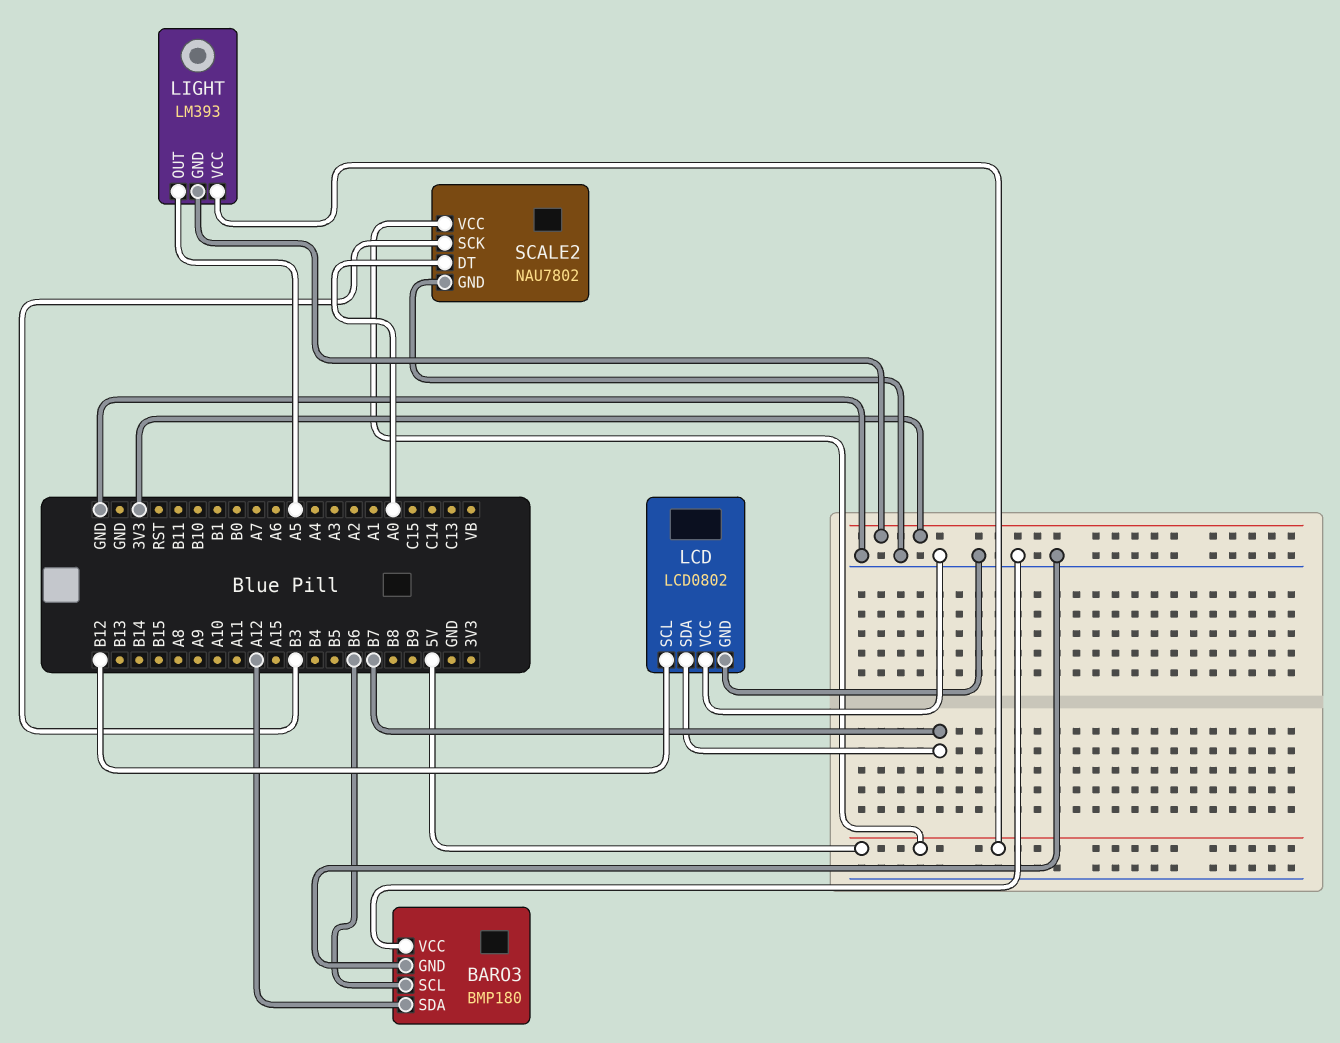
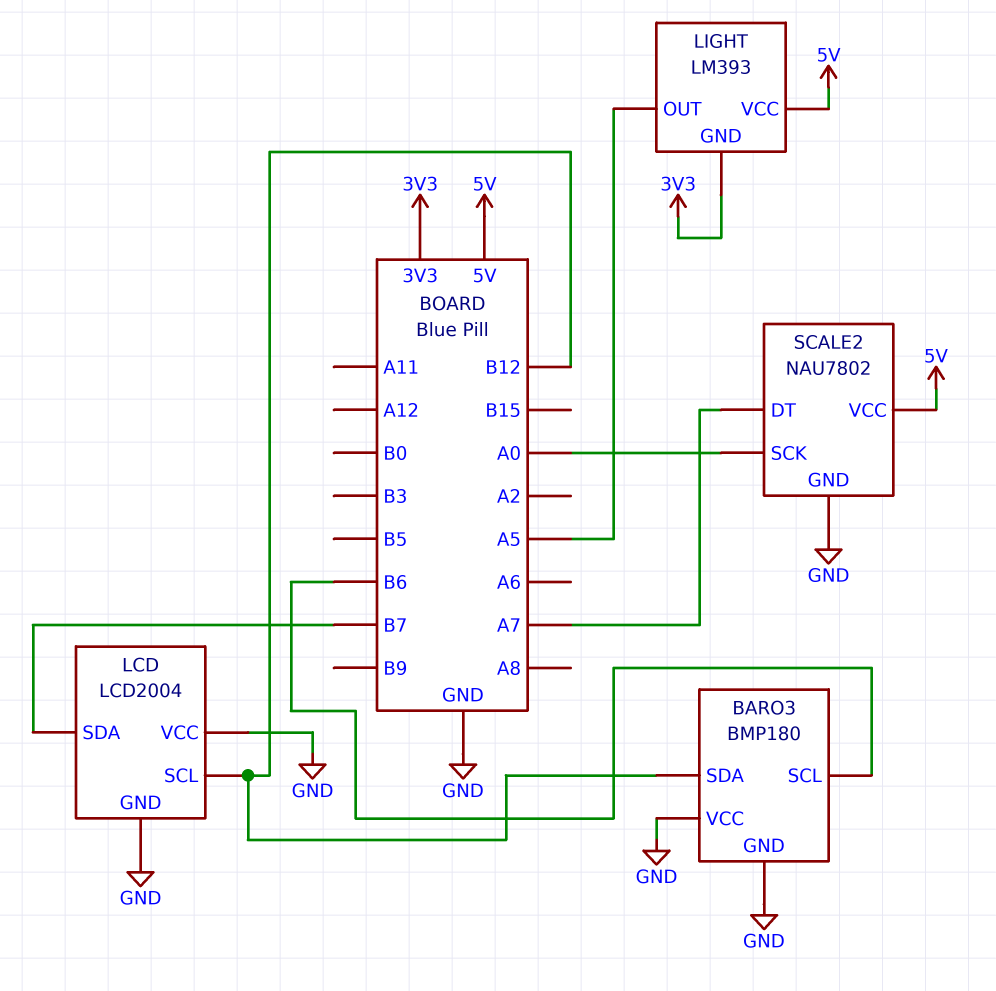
BARO3 pin SDA: A12 -> B12
LCD: LCD0802 -> LCD2004
SCALE2 pin DT: A0 -> A7
SCALE2 pin SCK: B3 -> A0

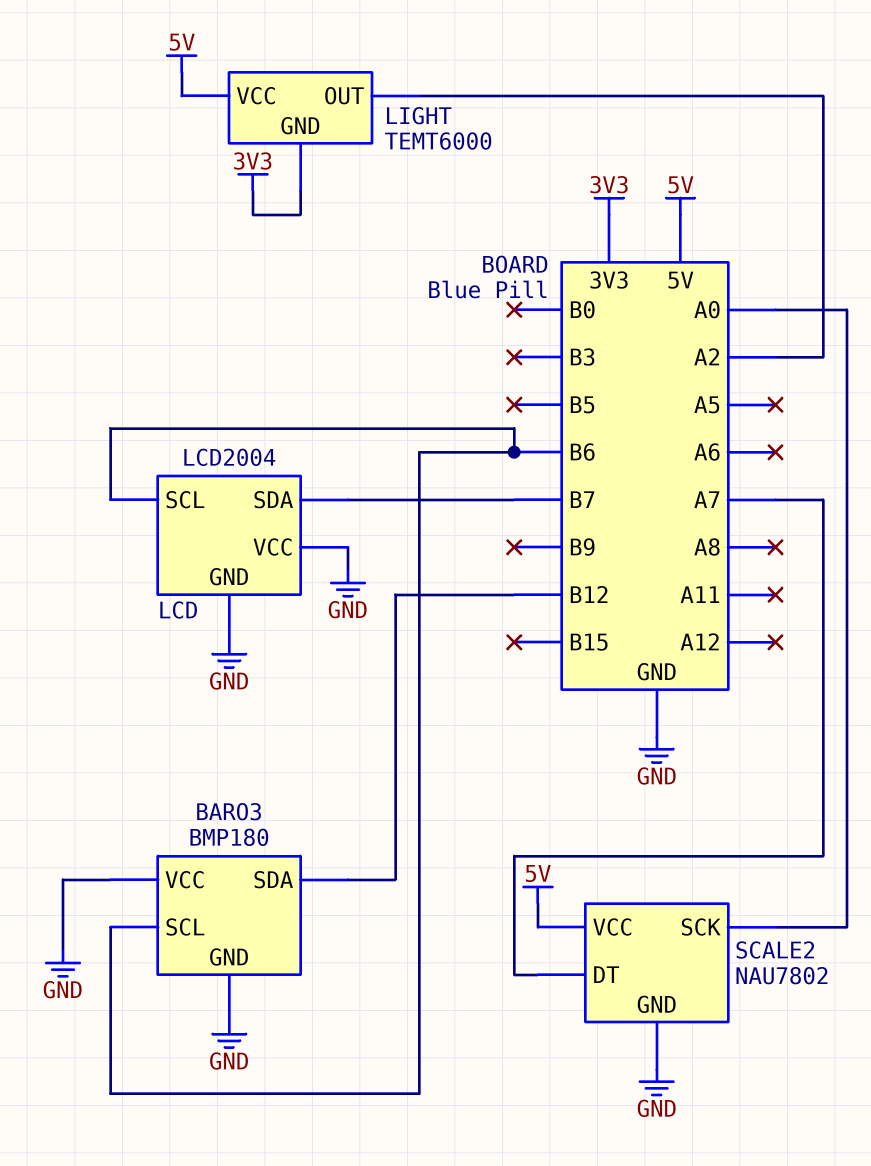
LCD pin SCL: B12 -> B6
LIGHT: LM393 -> TEMT6000
LIGHT pin OUT: A5 -> A2

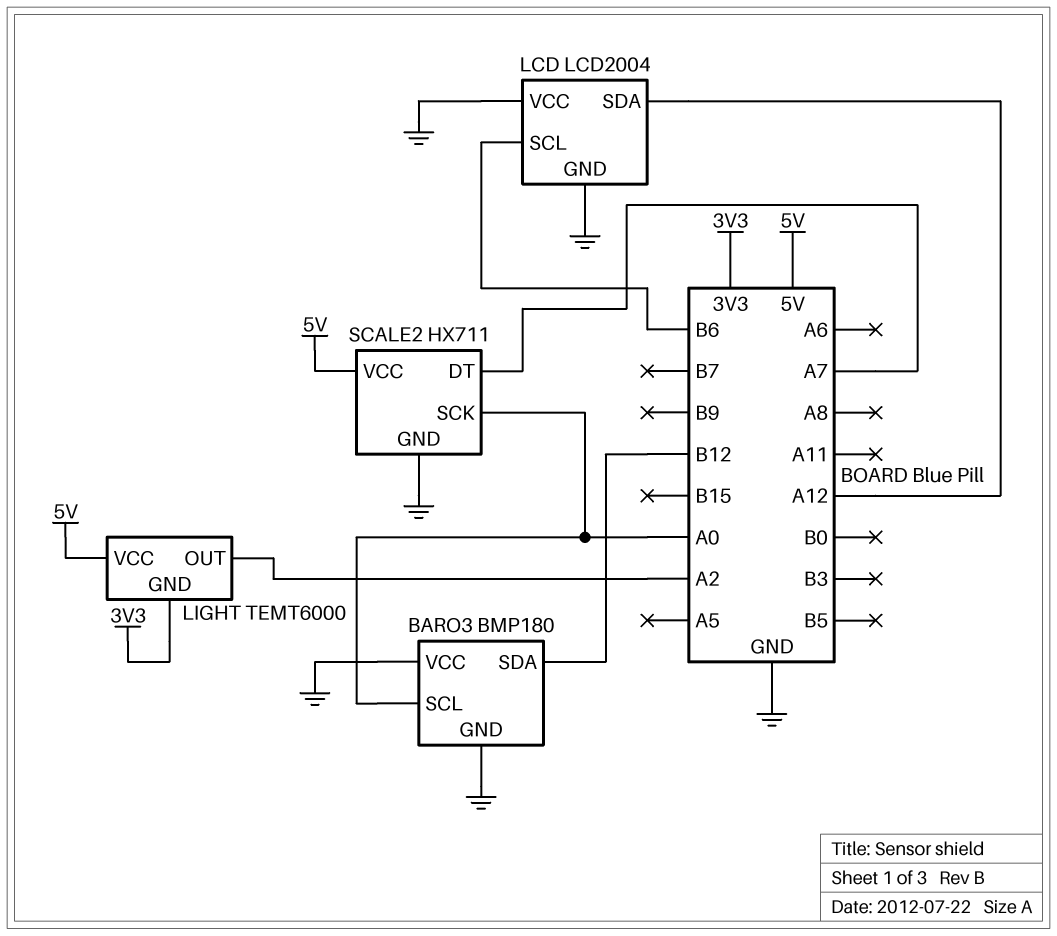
BARO3 pin SCL: B6 -> A0
LCD pin SDA: B7 -> A12
SCALE2: NAU7802 -> HX711

